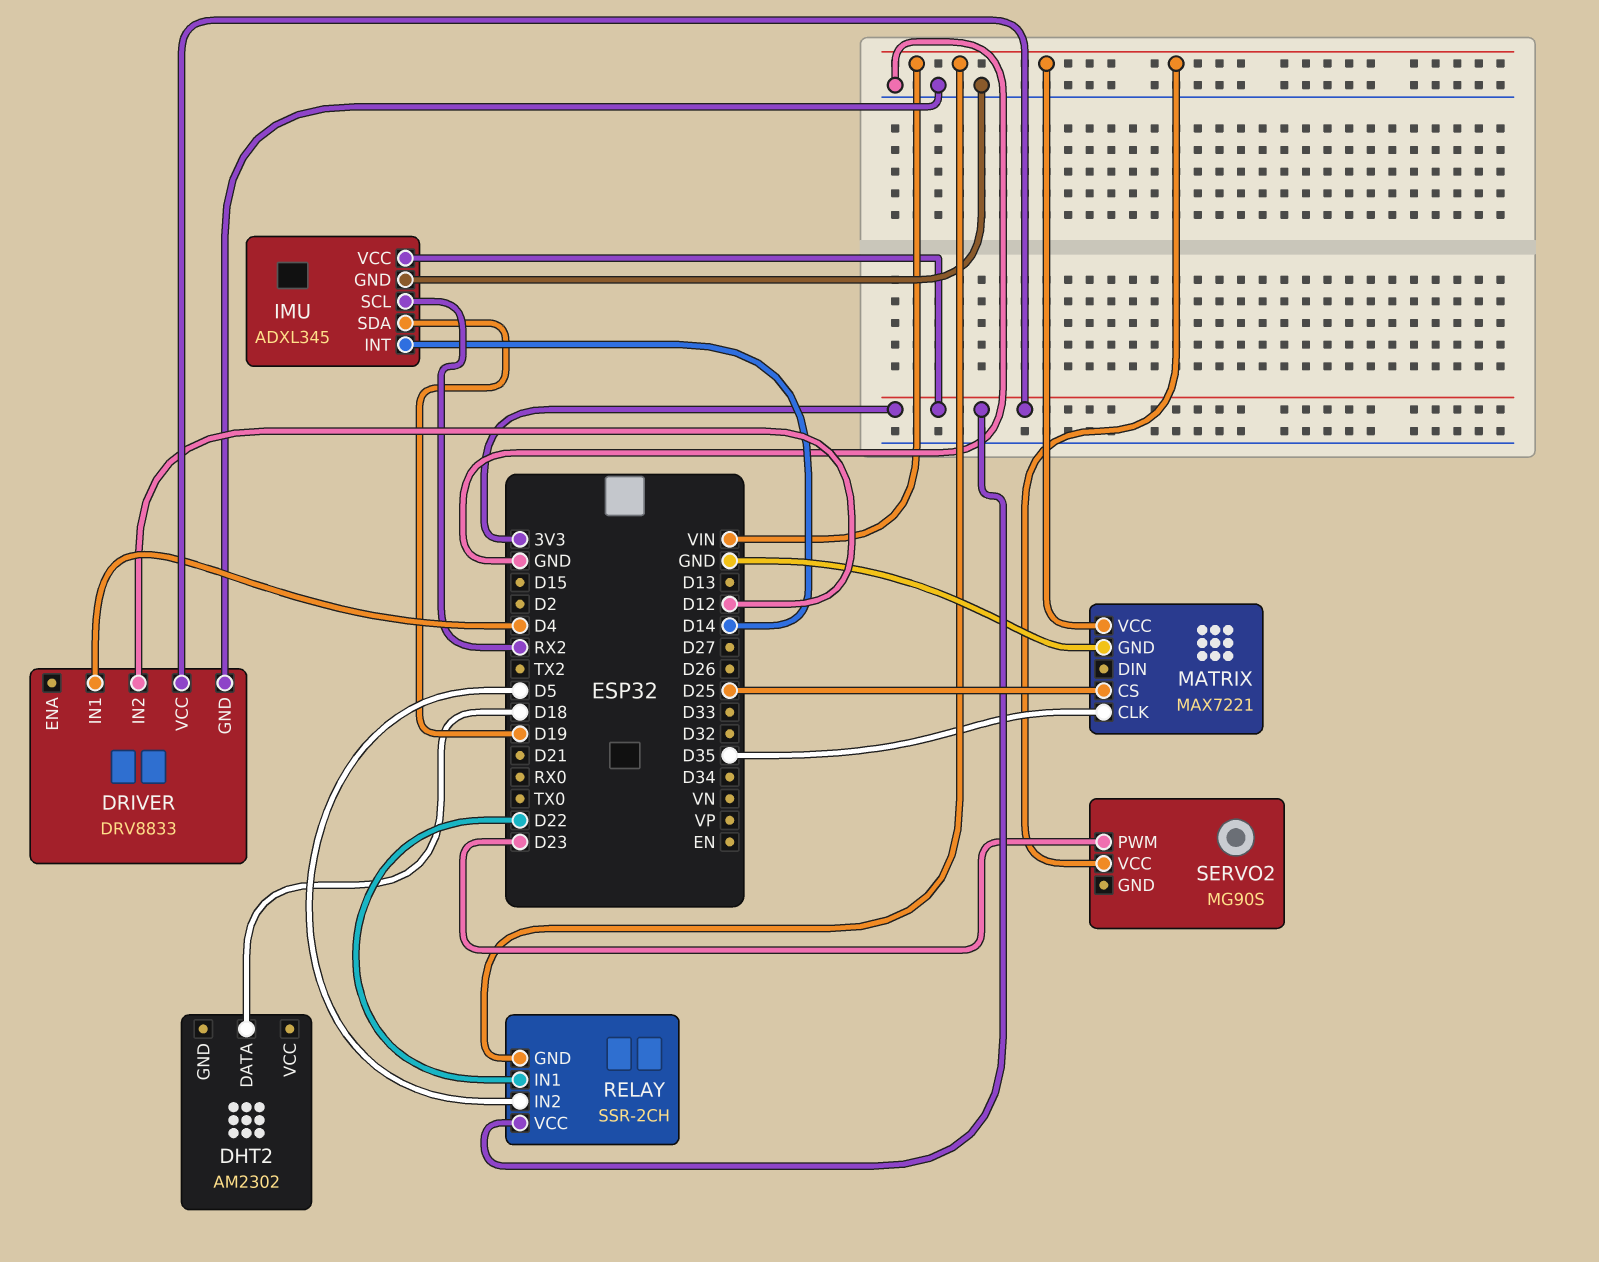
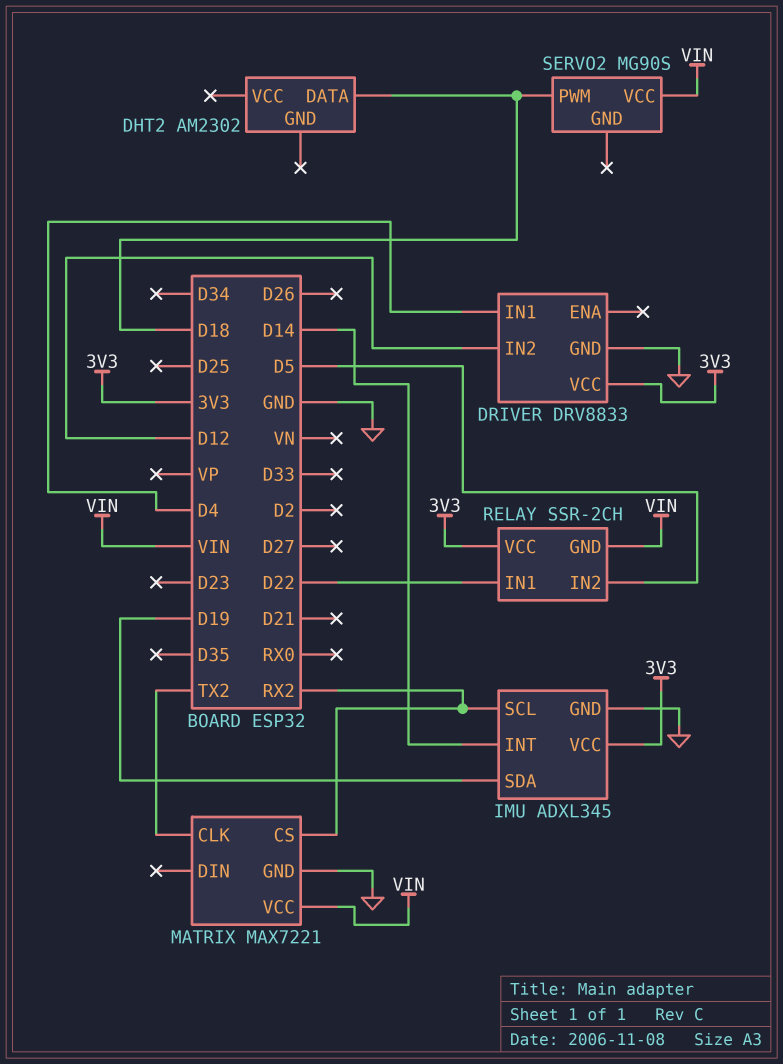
MATRIX pin CLK: D35 -> TX2
MATRIX pin CS: D25 -> RX2
SERVO2 pin PWM: D23 -> D18

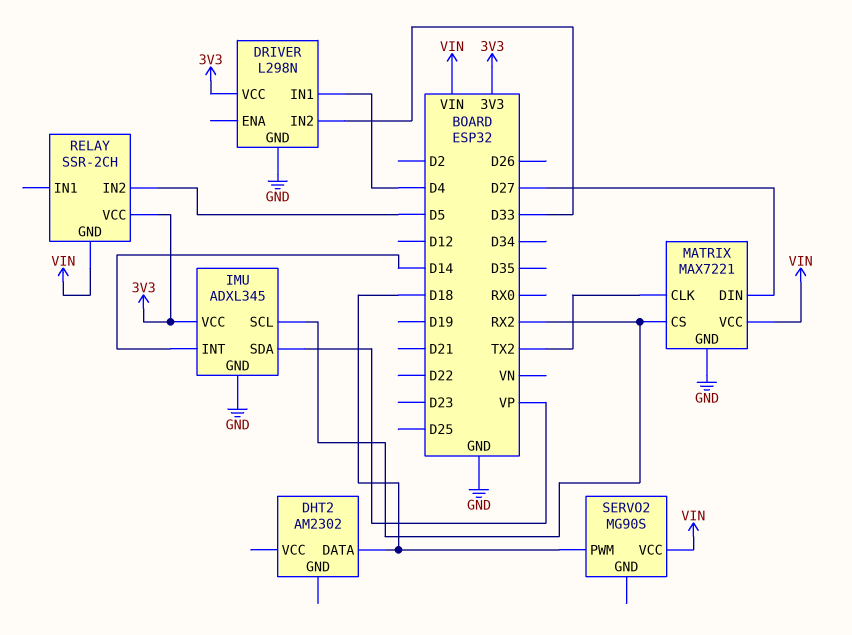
DRIVER: DRV8833 -> L298N
DRIVER pin IN2: D12 -> D33
IMU pin SDA: D19 -> VP
MATRIX pin DIN: none -> D27
RELAY pin IN1: D22 -> none

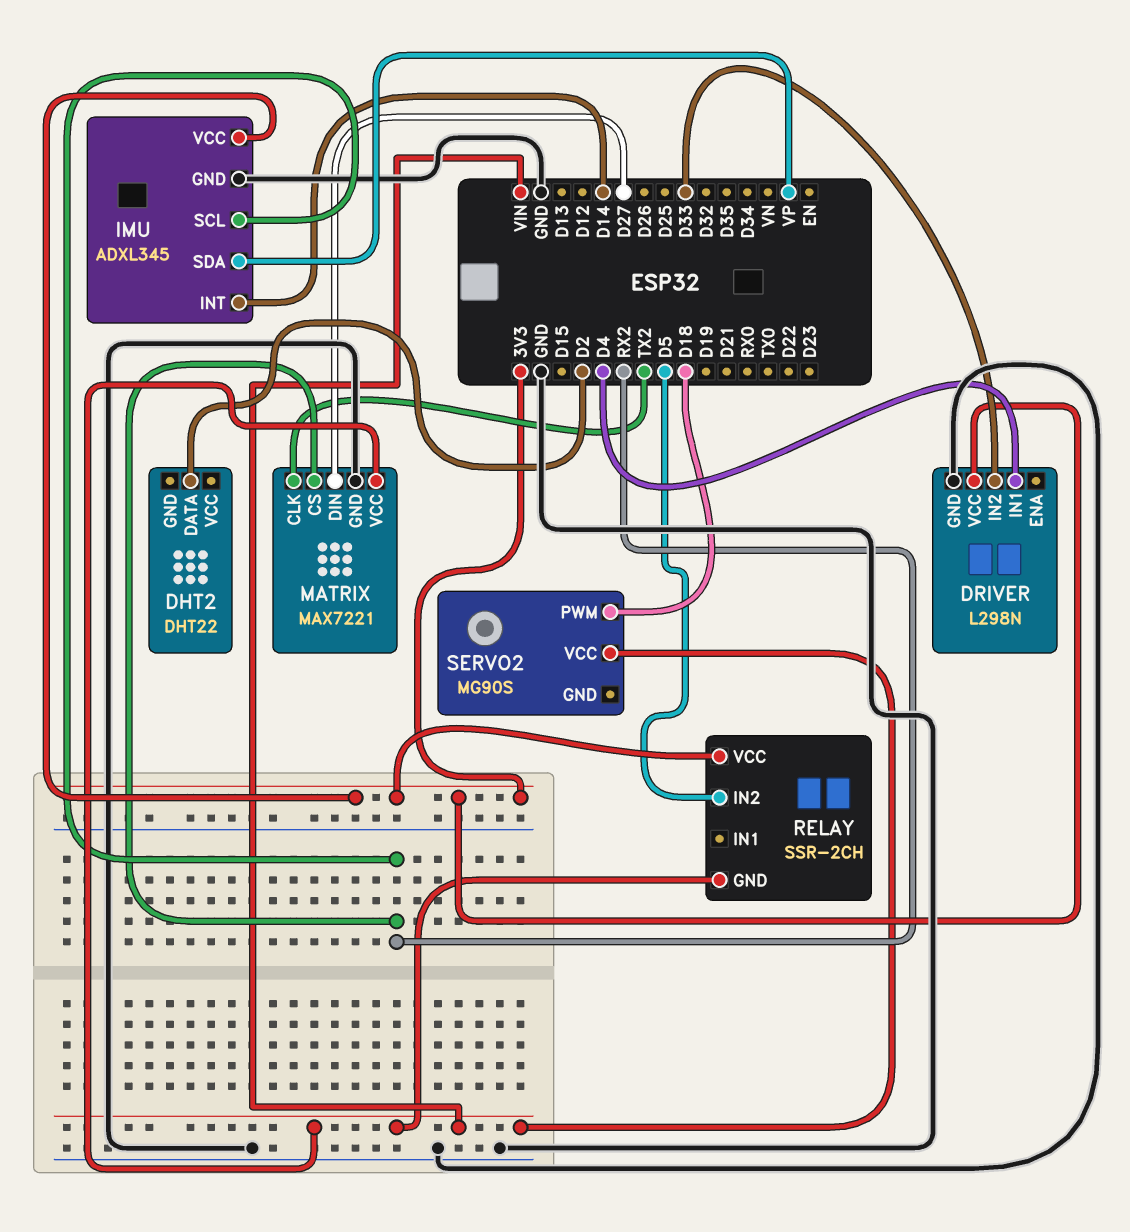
DHT2: AM2302 -> DHT22
DHT2 pin DATA: D18 -> D2

